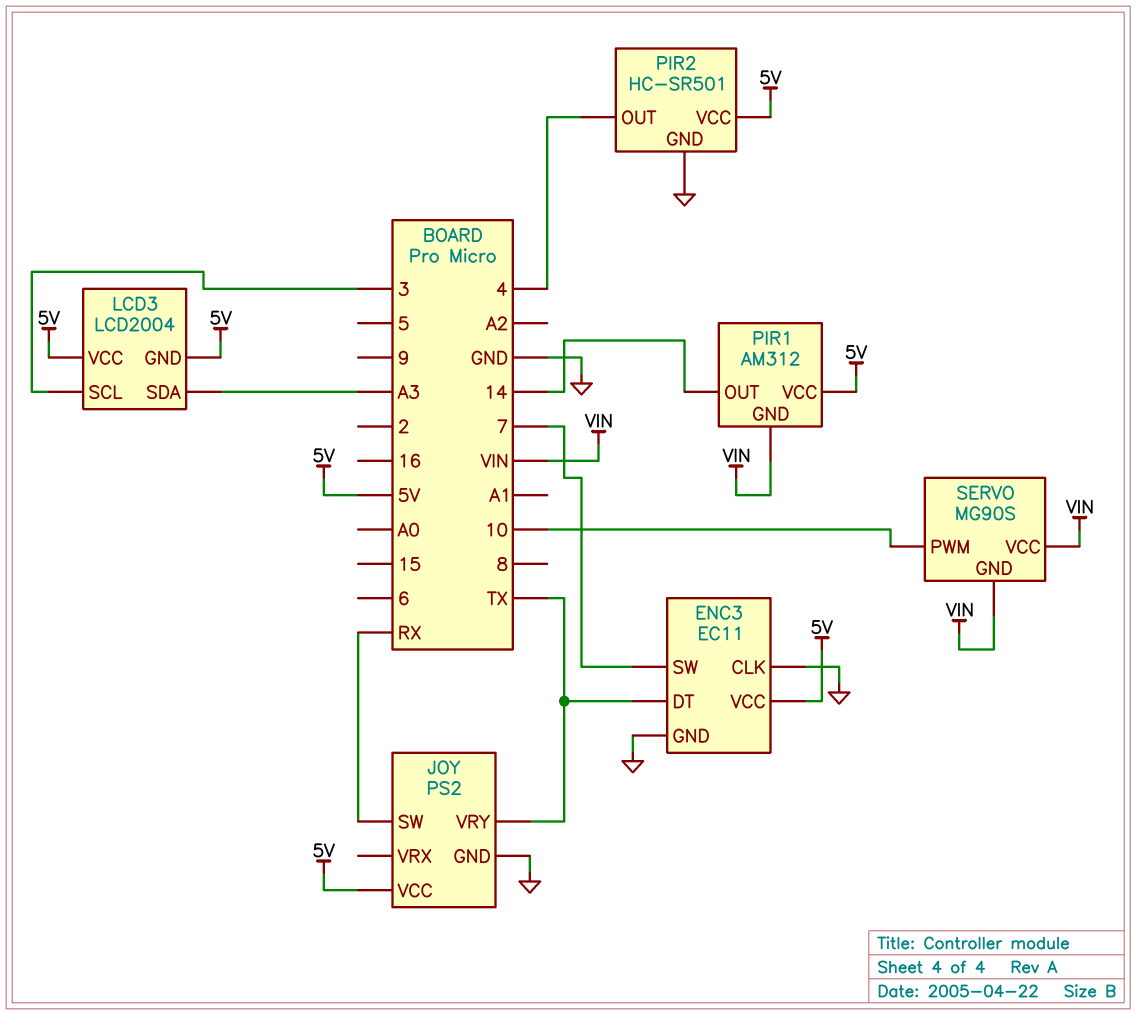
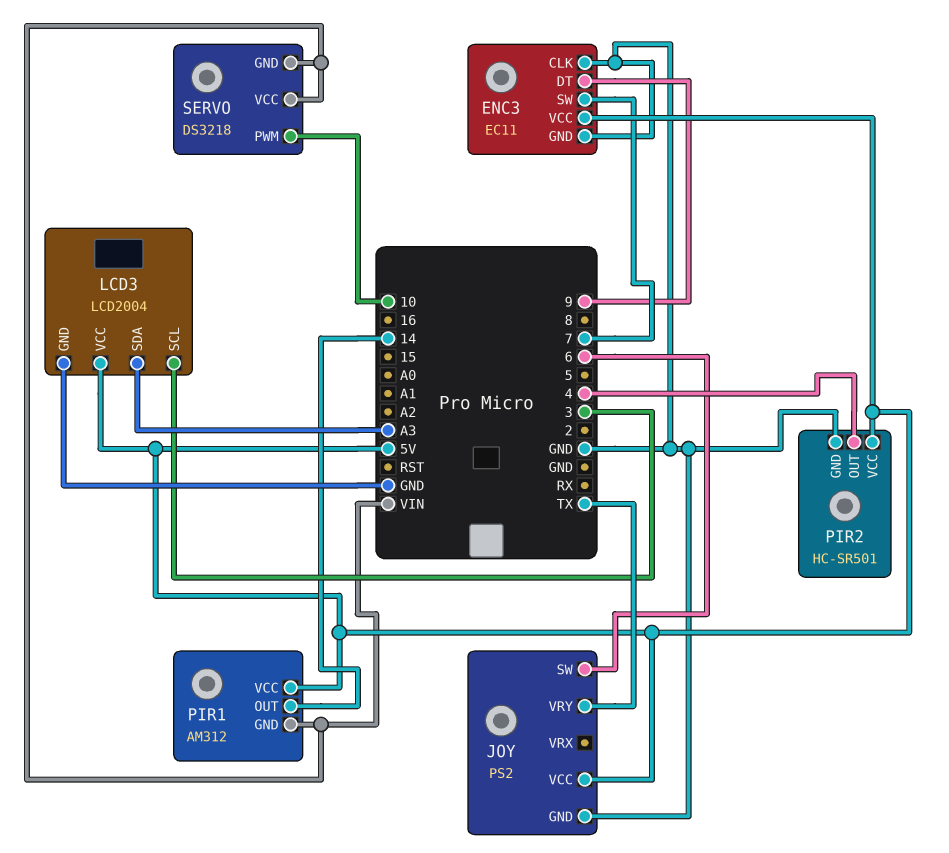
ENC3 pin DT: TX -> 9
JOY pin SW: RX -> 6
LCD3 pin GND: 5V -> GND
SERVO: MG90S -> DS3218

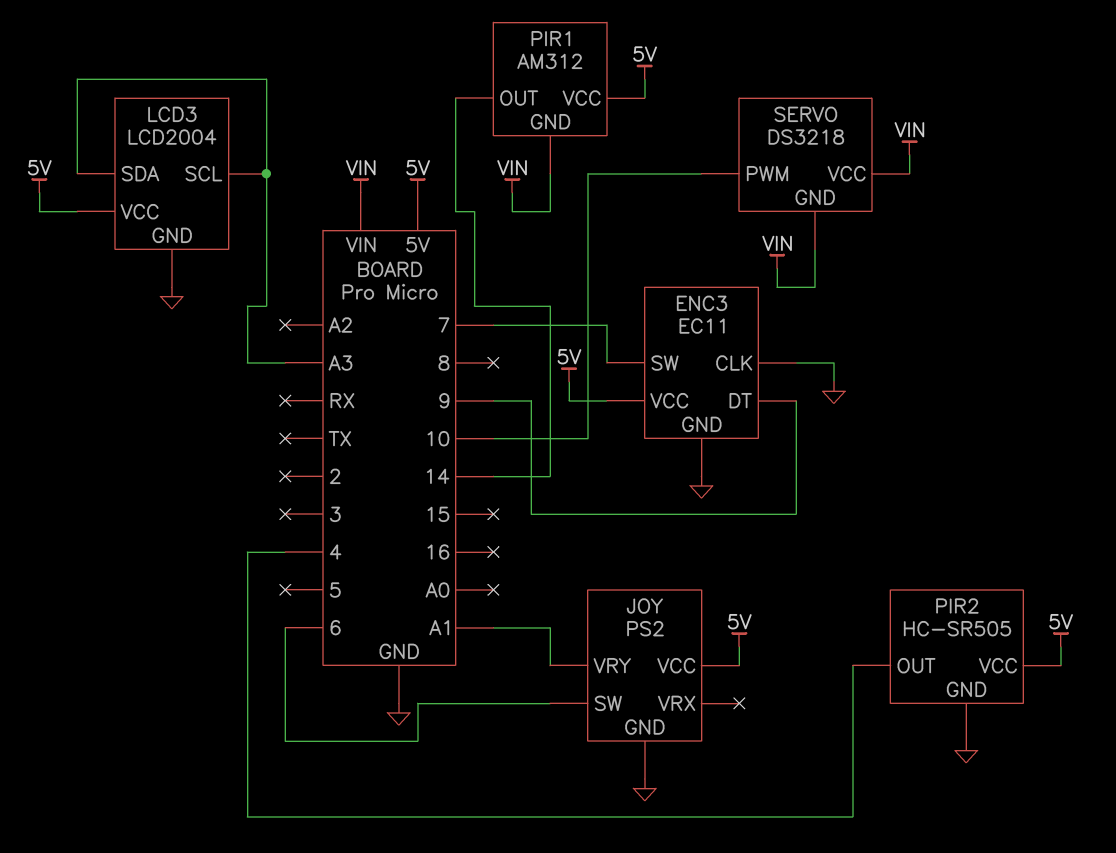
JOY pin VRY: TX -> A1
LCD3 pin SCL: 3 -> A3
PIR2: HC-SR501 -> HC-SR505

